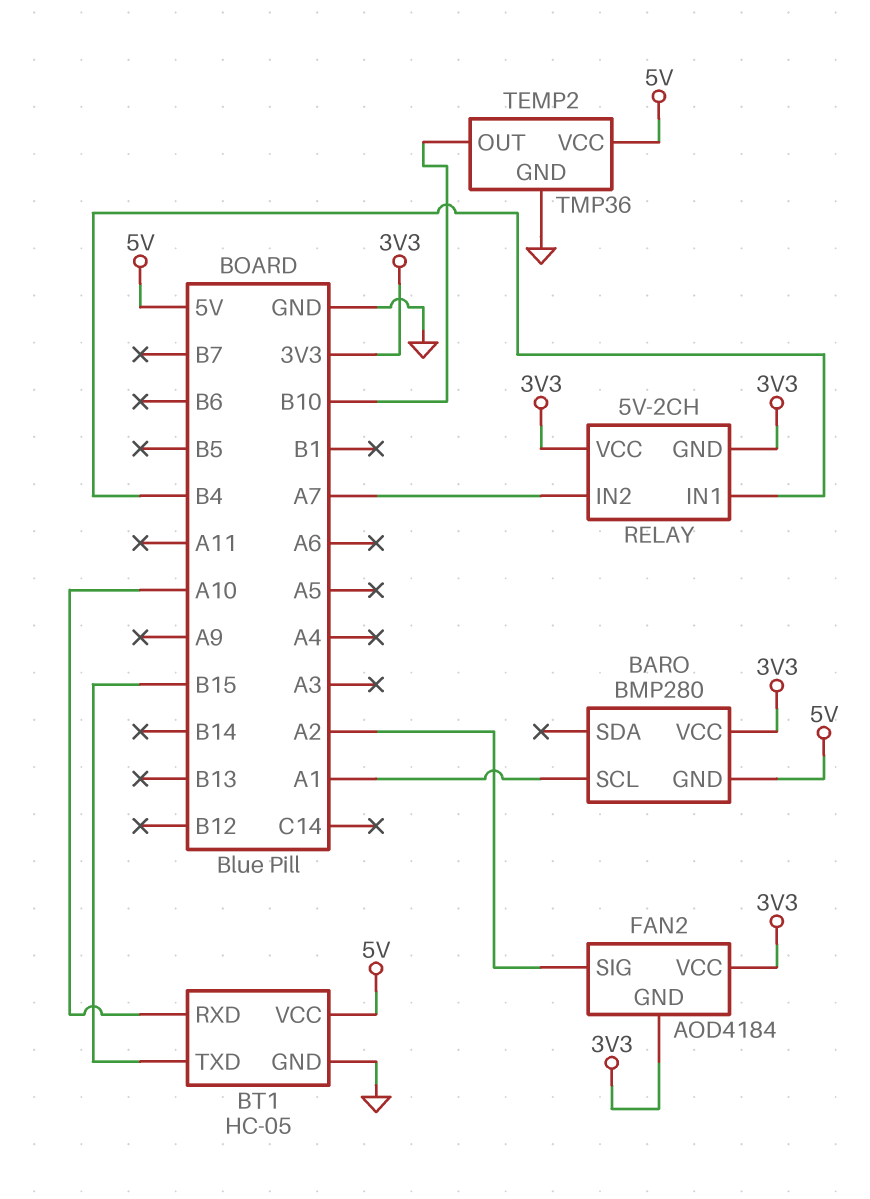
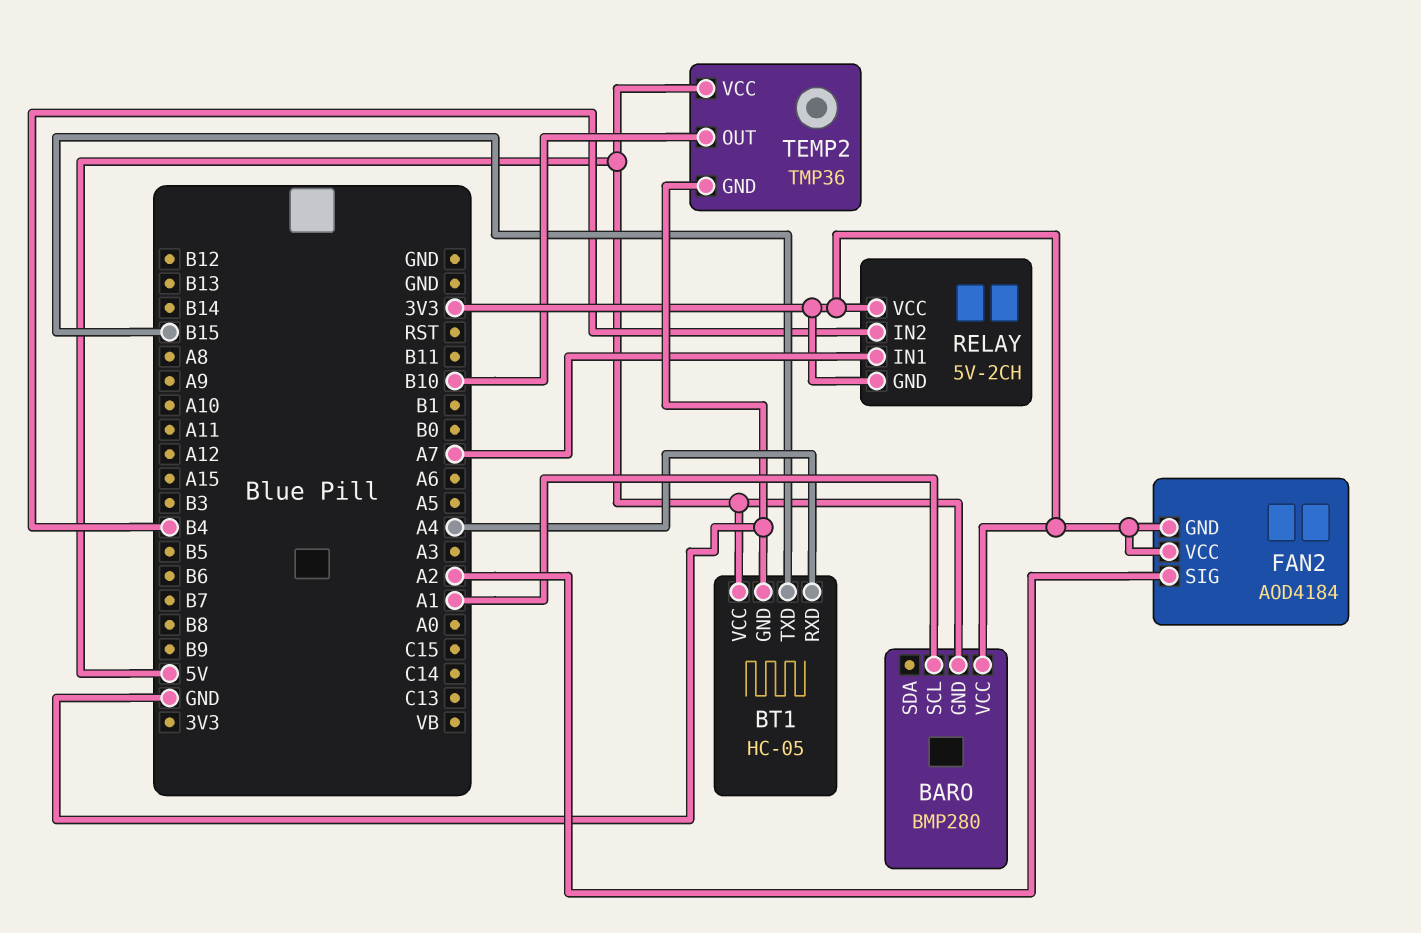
BT1 pin RXD: A10 -> A4
RELAY pin IN1: B4 -> A7
RELAY pin IN2: A7 -> B4

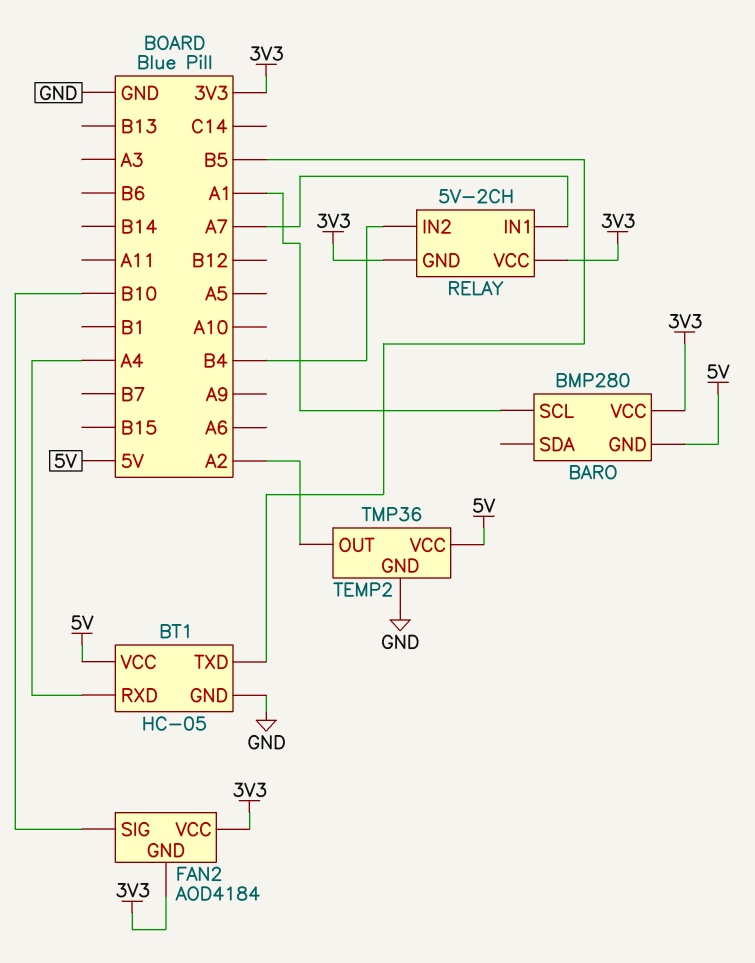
BT1 pin TXD: B15 -> B5
FAN2 pin SIG: A2 -> B10
TEMP2 pin OUT: B10 -> A2

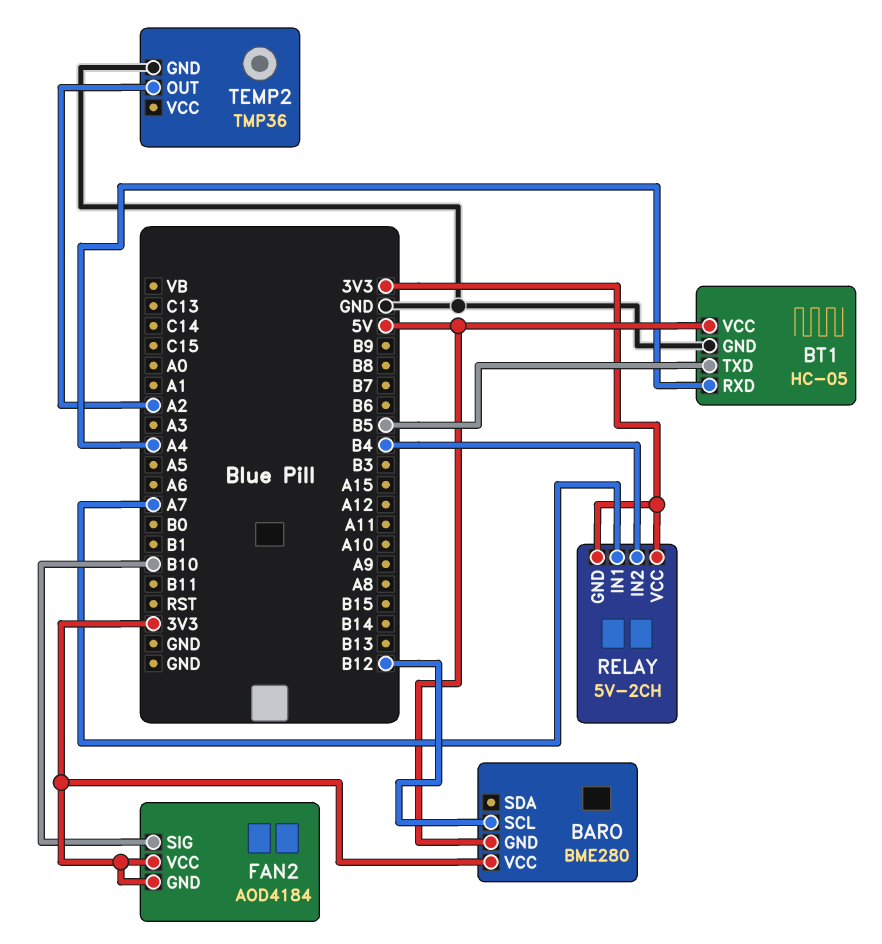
BARO: BMP280 -> BME280
BARO pin SCL: A1 -> B12
TEMP2 pin VCC: 5V -> none

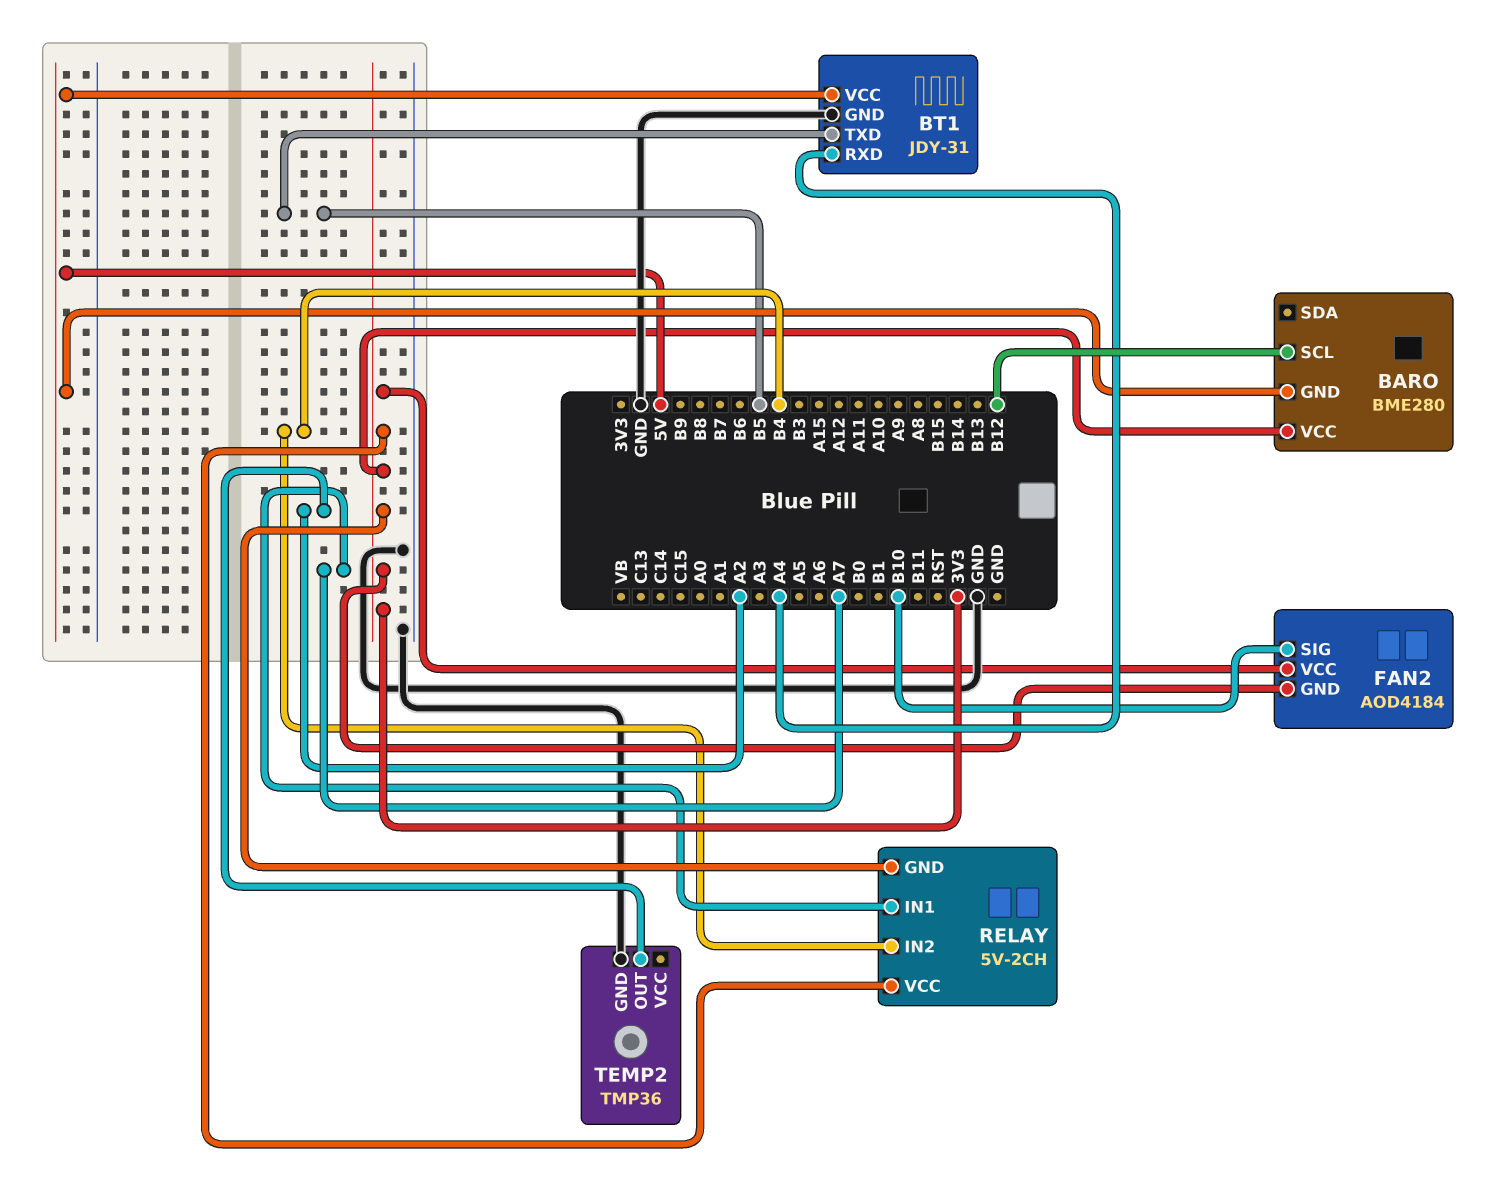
BT1: HC-05 -> JDY-31

